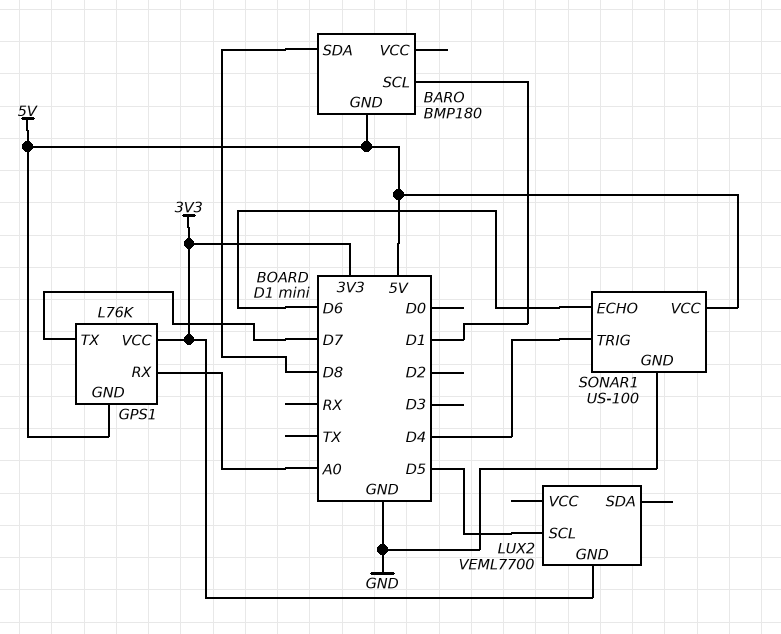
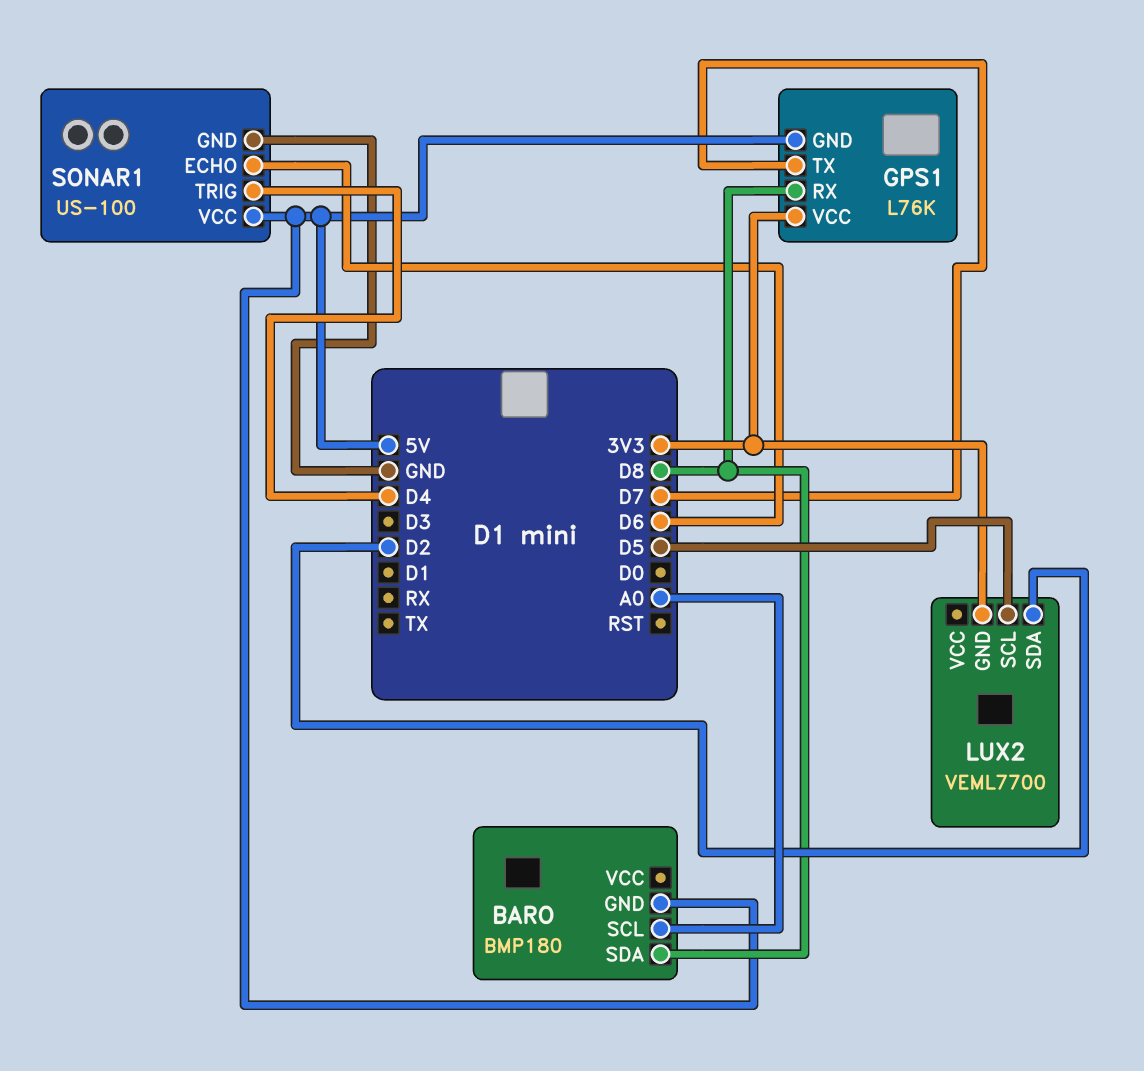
BARO pin SCL: D1 -> A0
GPS1 pin RX: A0 -> D8
LUX2 pin SDA: none -> D2

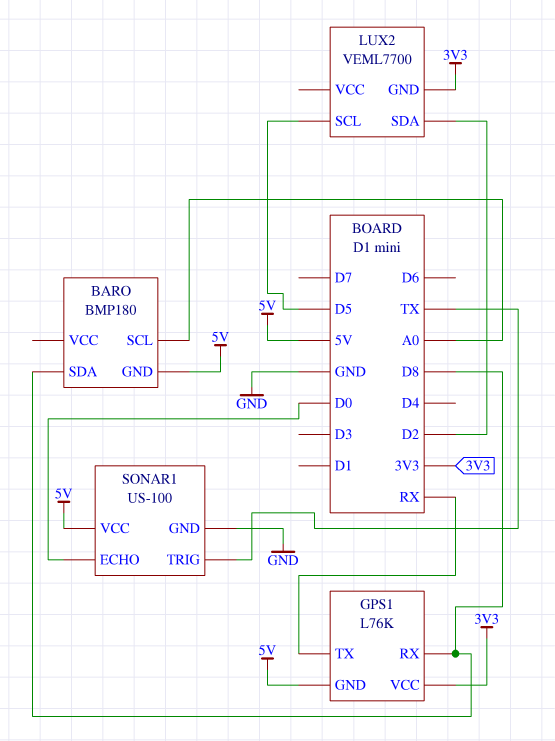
GPS1 pin TX: D7 -> RX
SONAR1 pin ECHO: D6 -> D0
SONAR1 pin TRIG: D4 -> TX

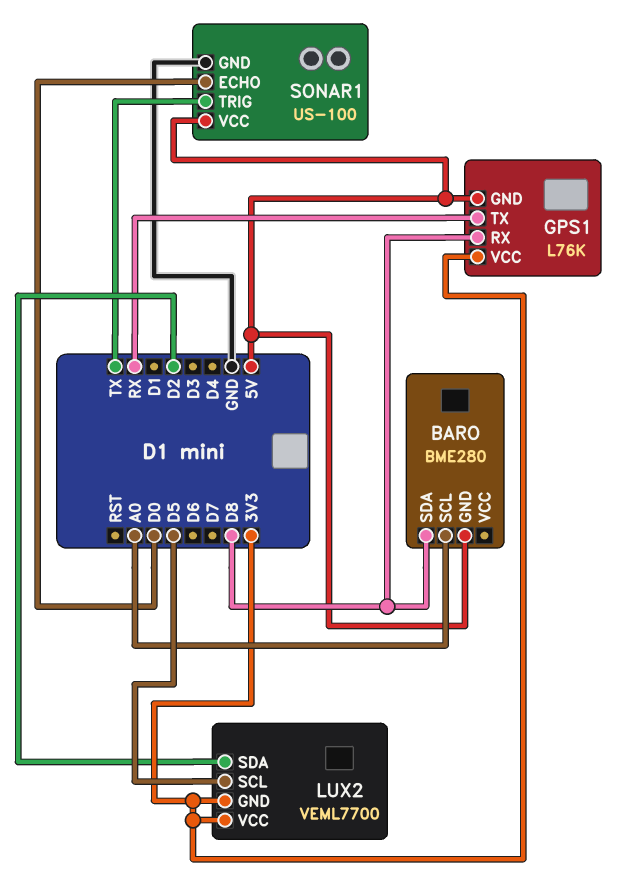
BARO: BMP180 -> BME280
LUX2 pin VCC: none -> 3V3

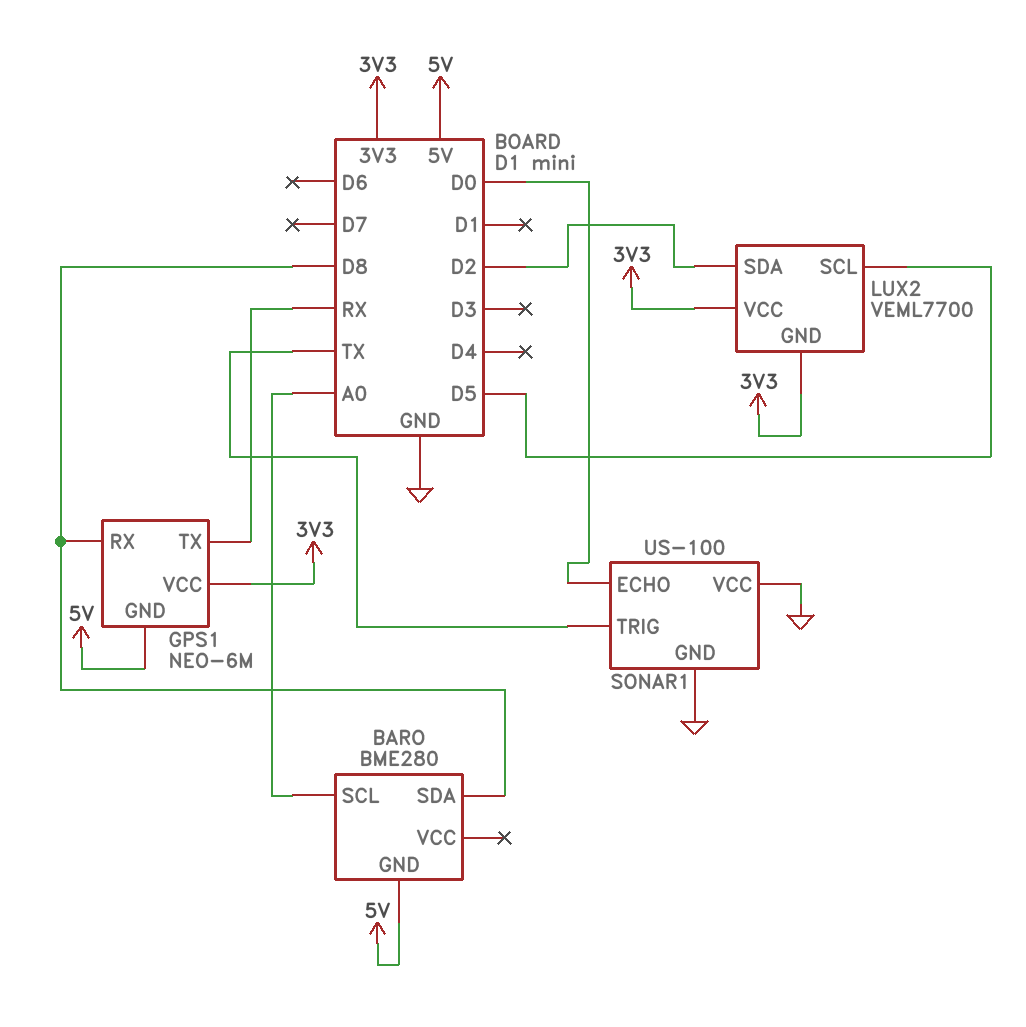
GPS1: L76K -> NEO-6M
SONAR1 pin VCC: 5V -> GND

